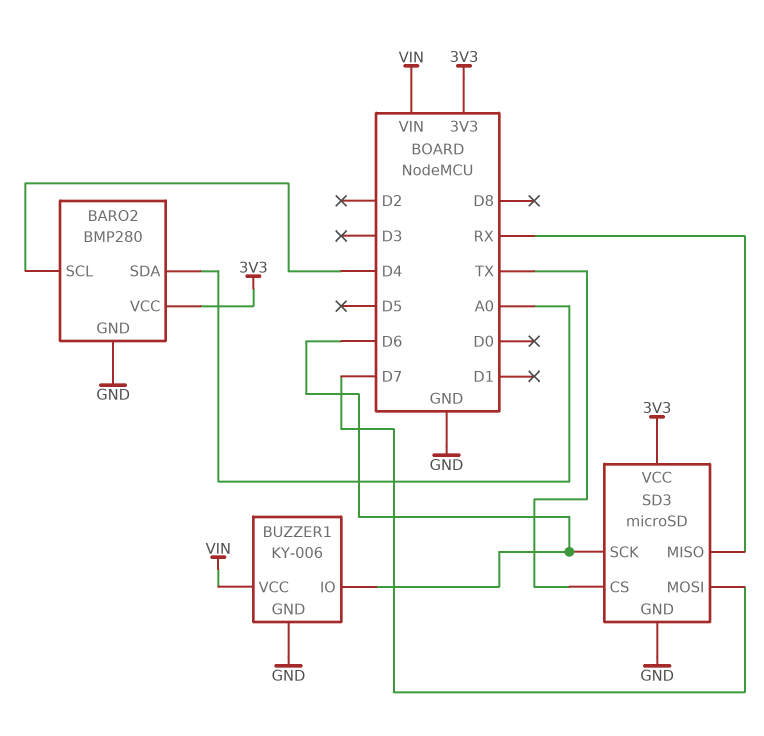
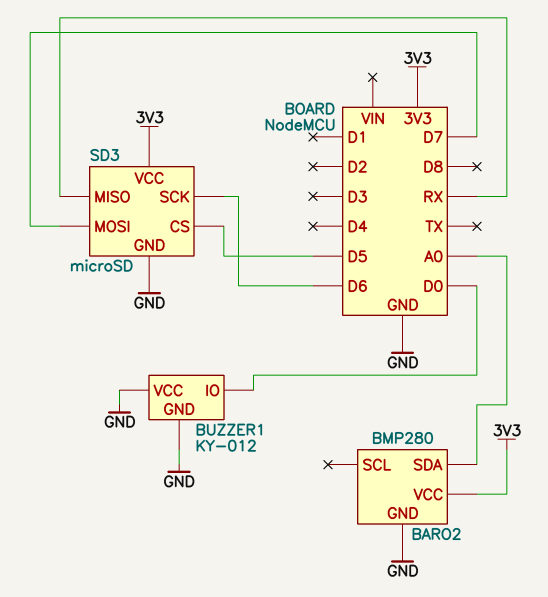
BARO2 pin SCL: D4 -> none
BUZZER1: KY-006 -> KY-012
BUZZER1 pin IO: D6 -> D0
BUZZER1 pin VCC: VIN -> GND
SD3 pin CS: TX -> D5

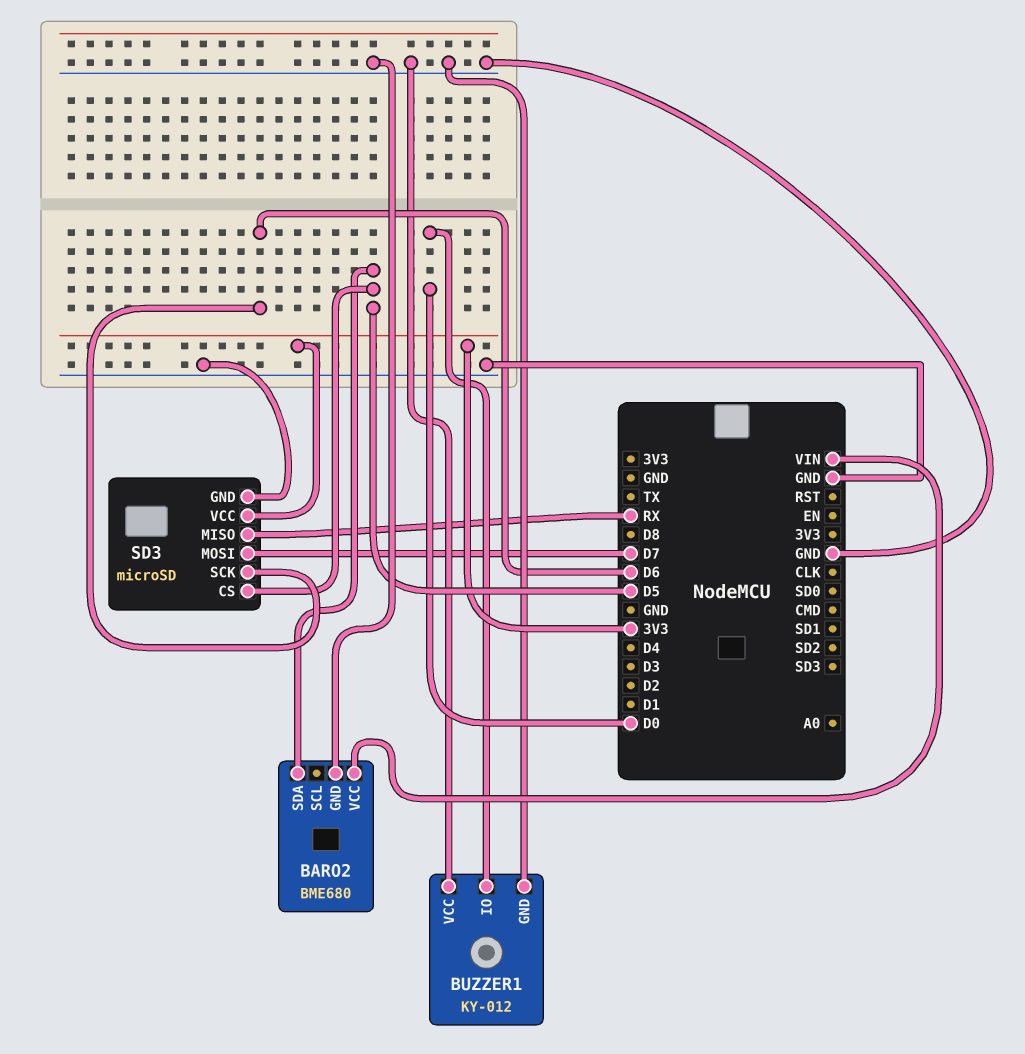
BARO2: BMP280 -> BME680
BARO2 pin SDA: A0 -> D5
BARO2 pin VCC: 3V3 -> VIN

